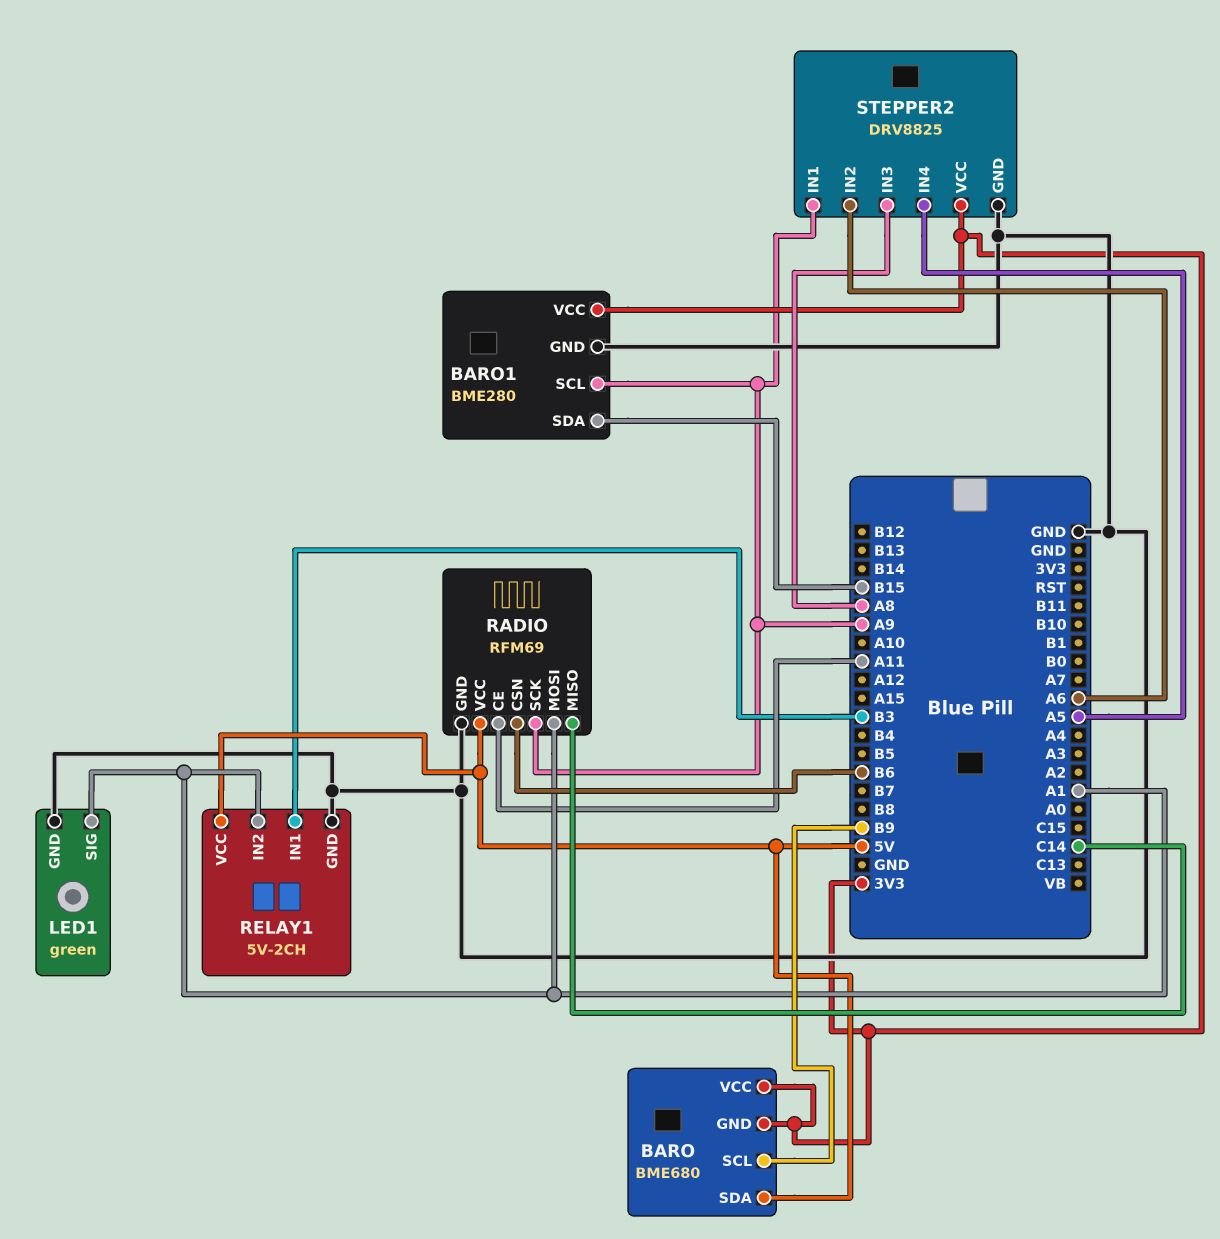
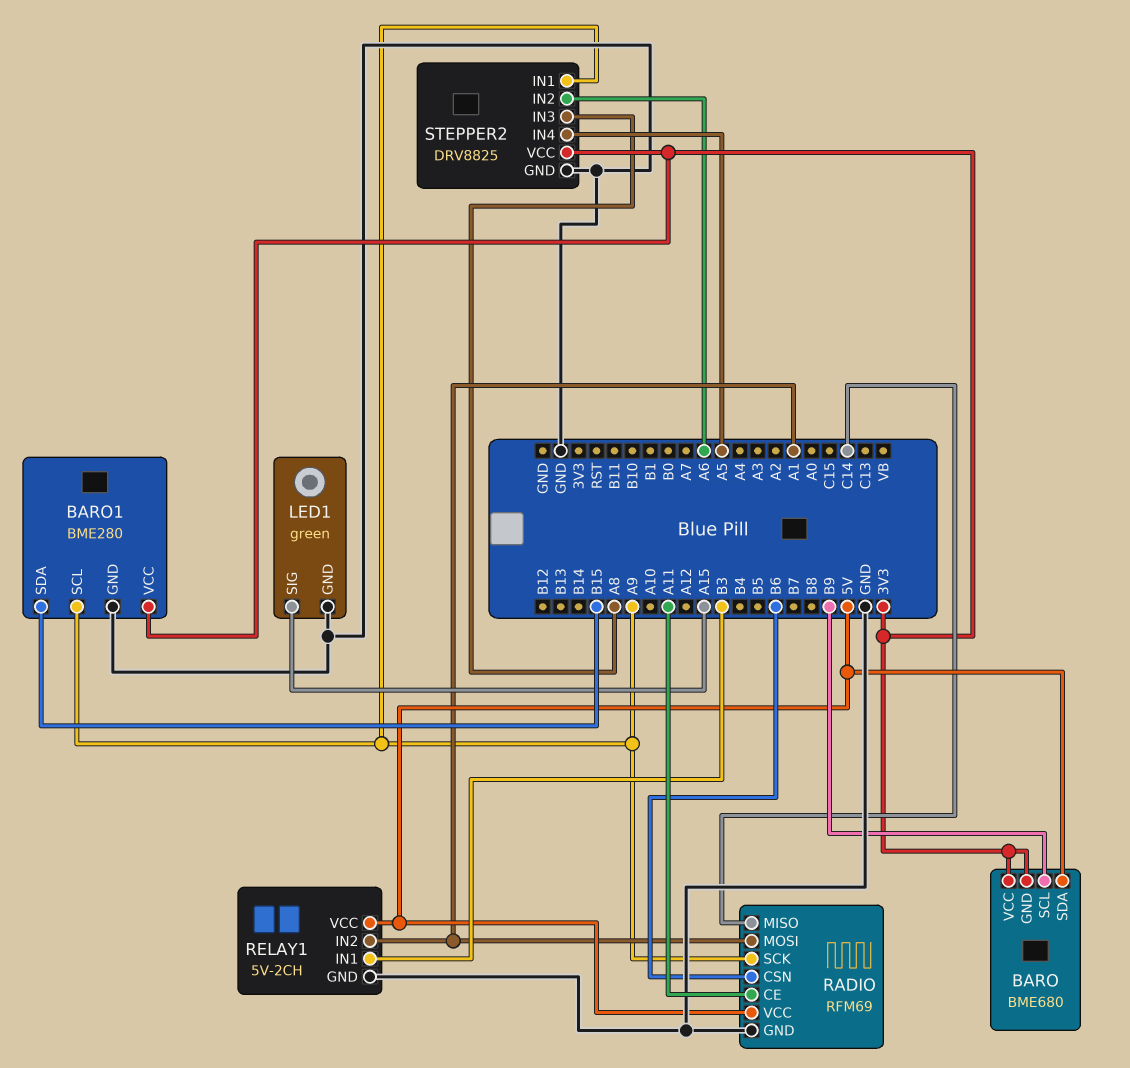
LED1 pin SIG: A1 -> A15

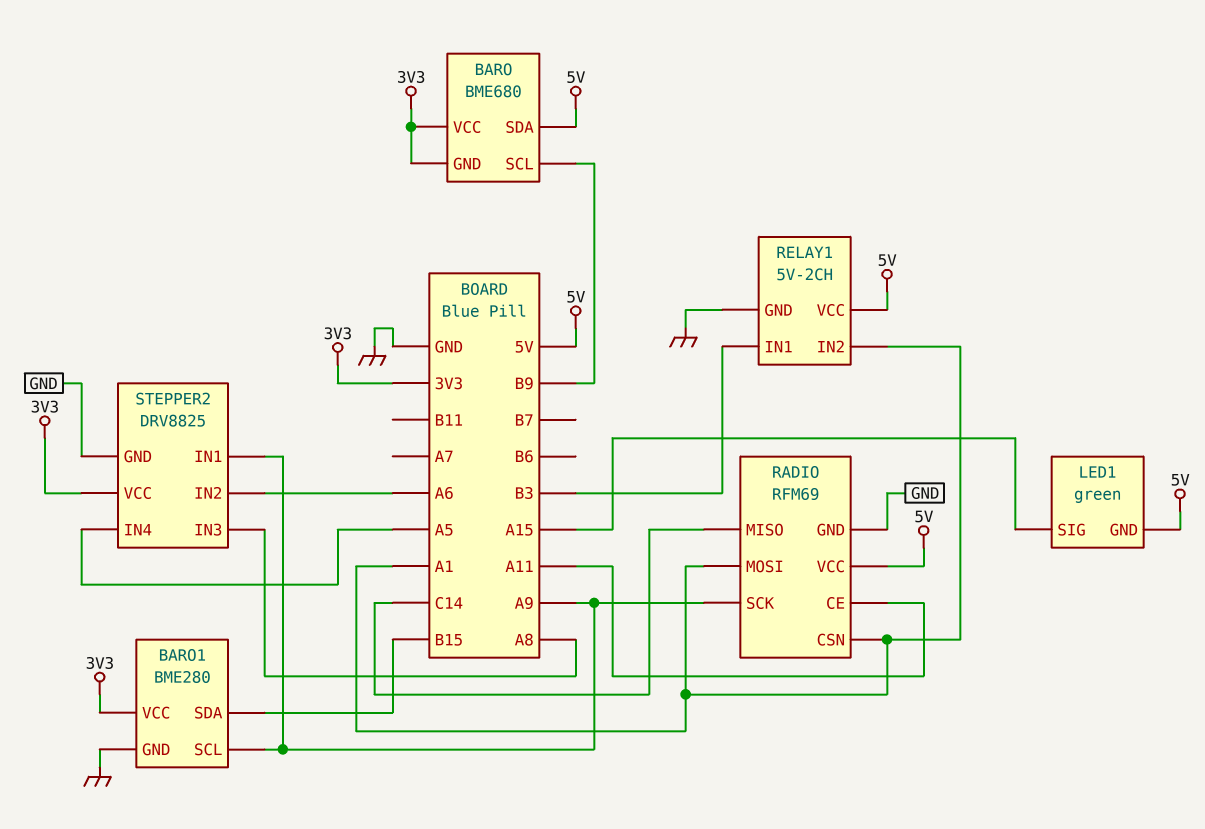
LED1 pin GND: GND -> 5V
RADIO pin CSN: B6 -> A1

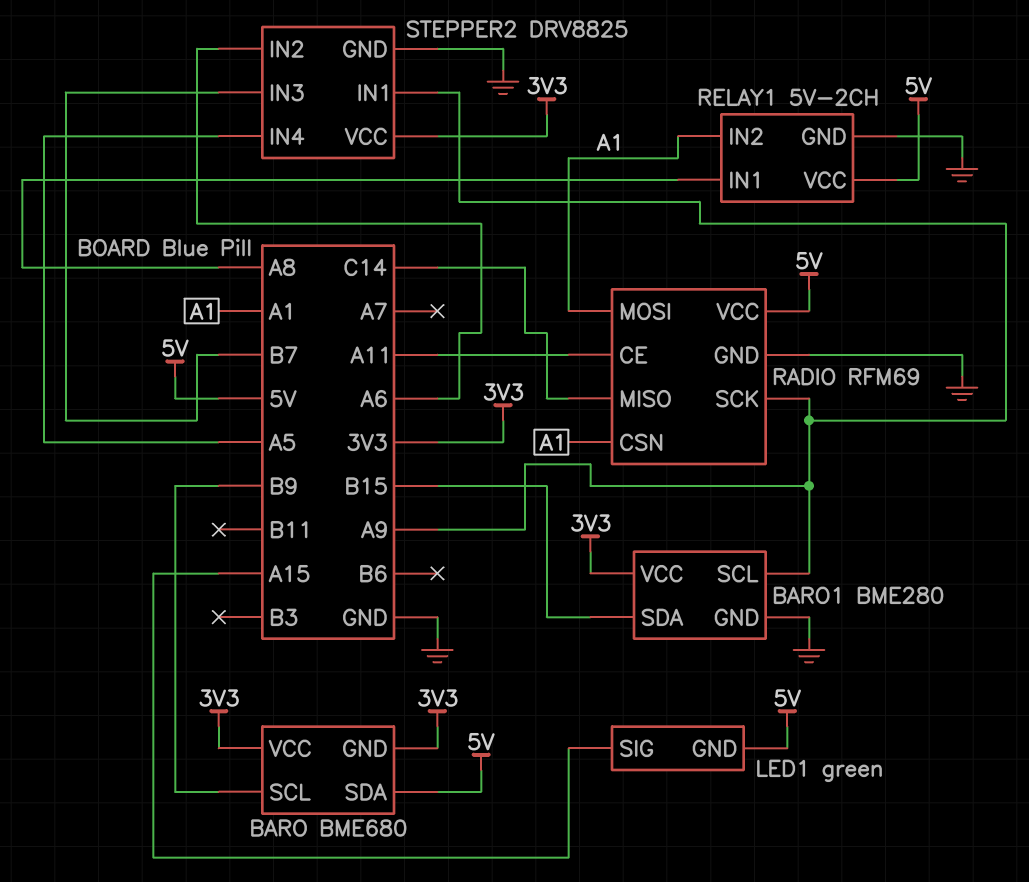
RELAY1 pin IN1: B3 -> A8
STEPPER2 pin IN3: A8 -> B7

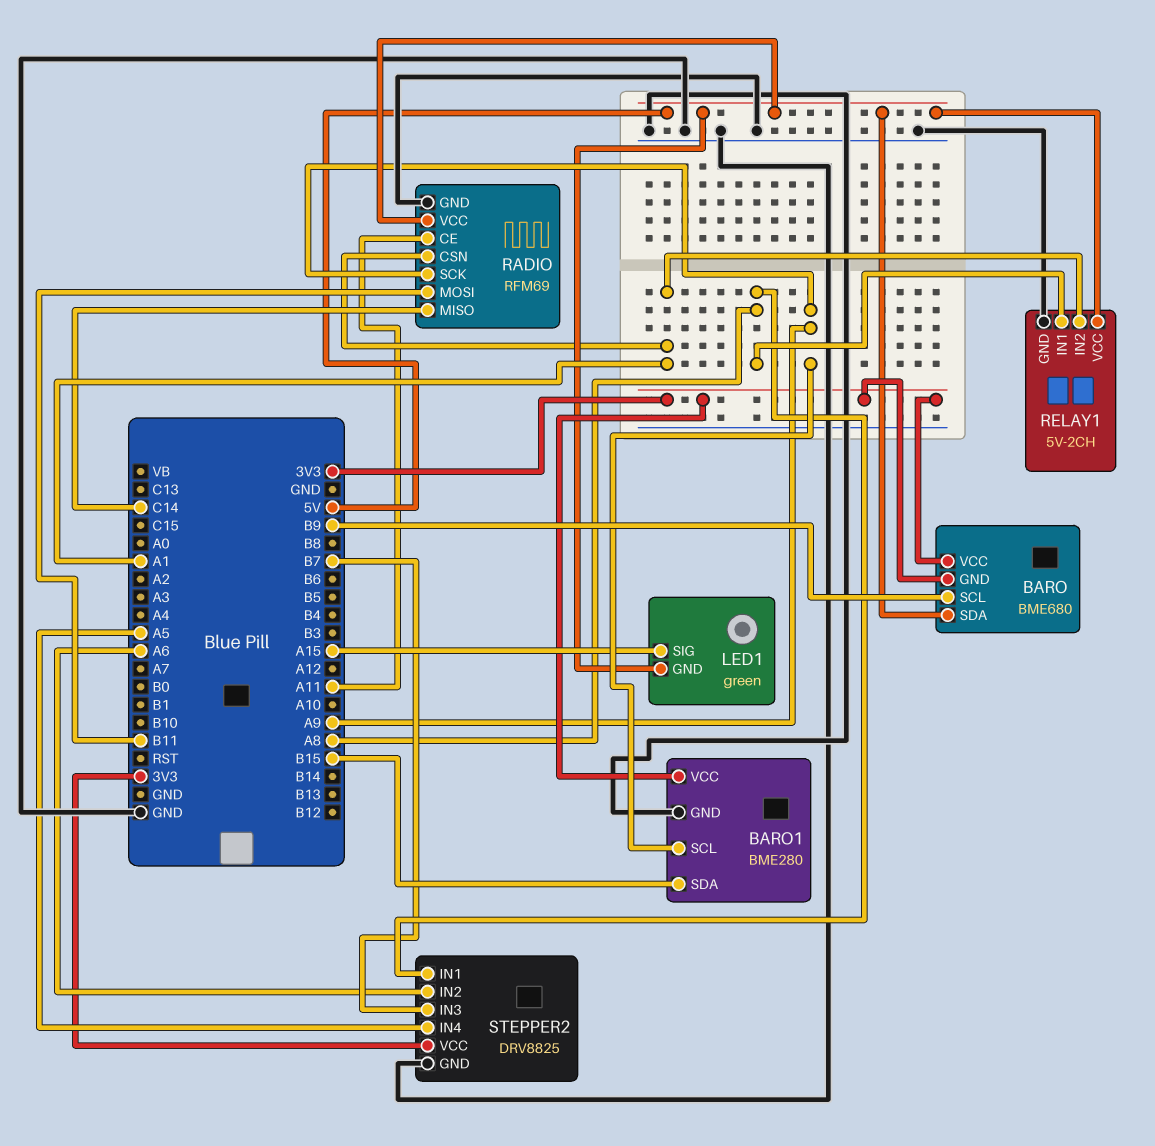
RADIO pin MOSI: A1 -> B11
STEPPER2 pin IN1: A9 -> A8

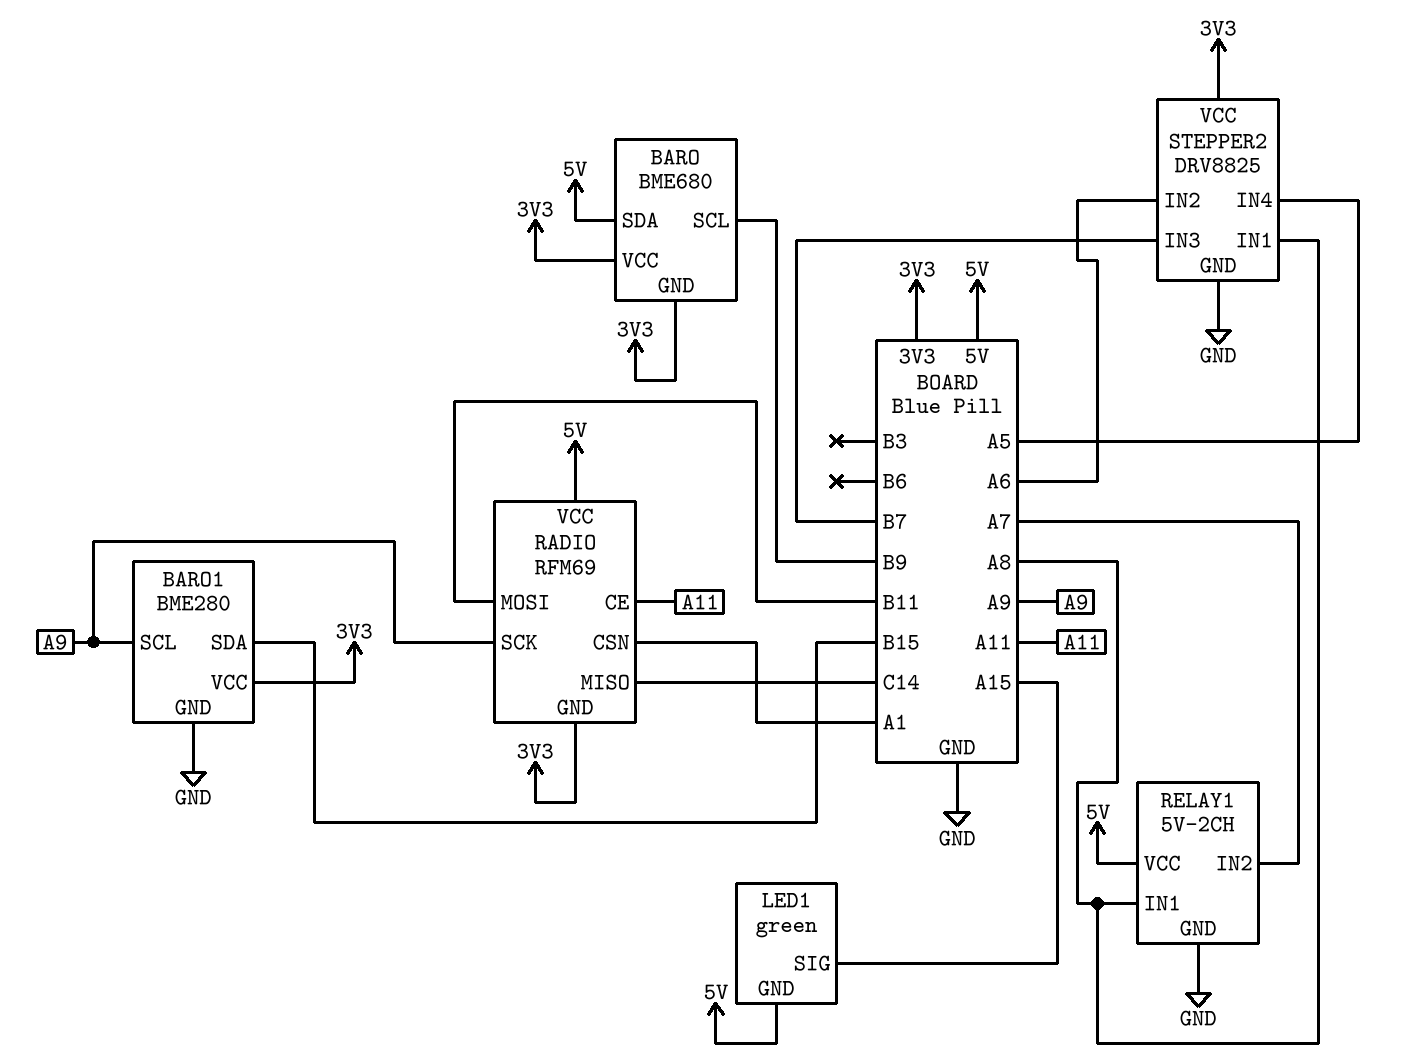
RADIO pin GND: GND -> 3V3
RELAY1 pin IN2: A1 -> A7

